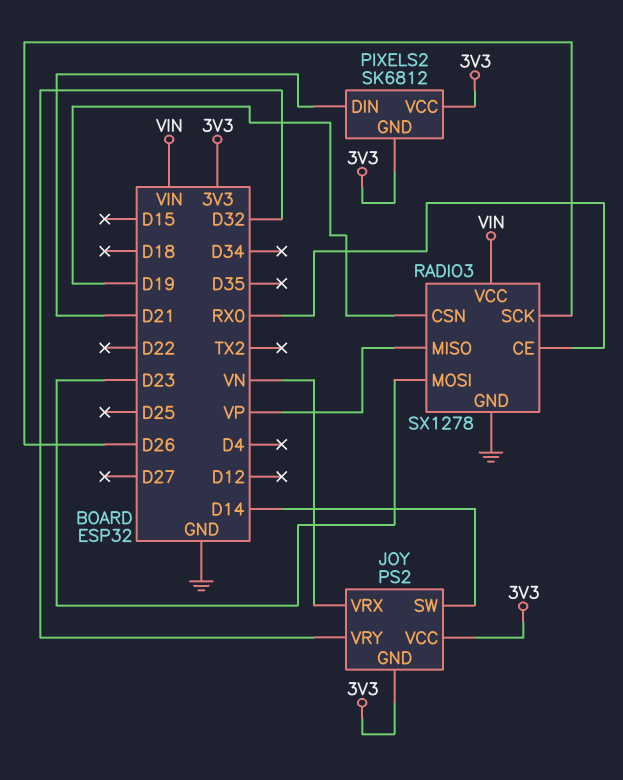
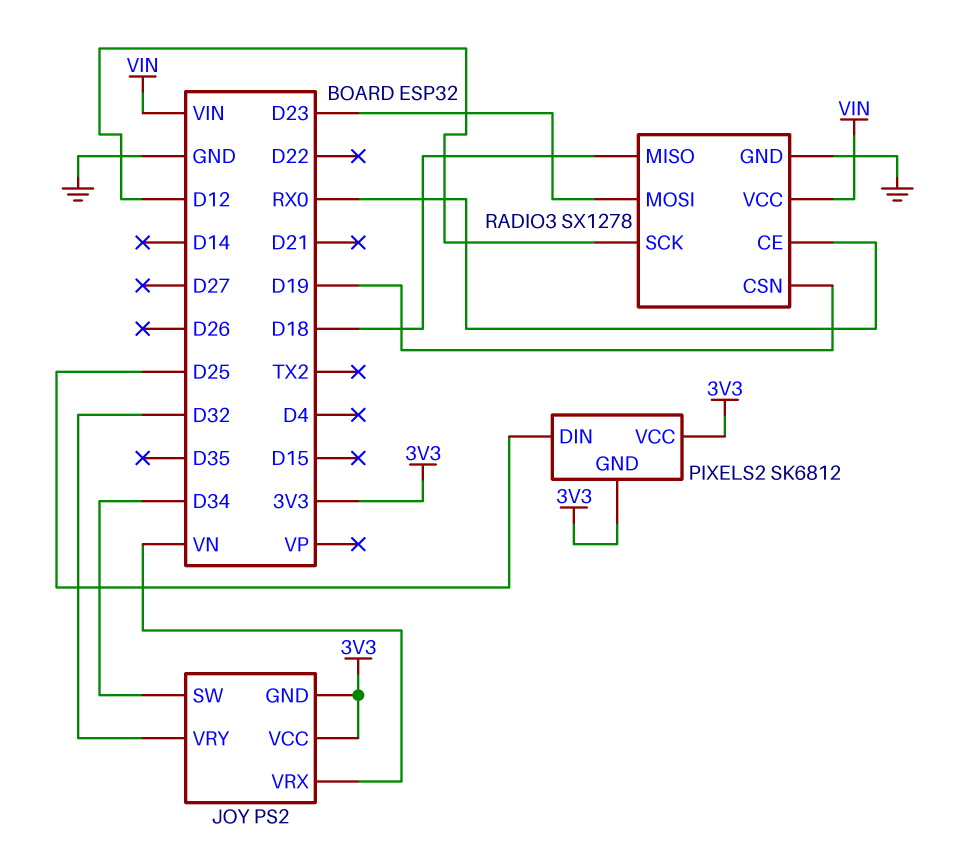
JOY pin SW: D14 -> D34
PIXELS2 pin DIN: D21 -> D25
RADIO3 pin MISO: VP -> D18
RADIO3 pin SCK: D26 -> D12

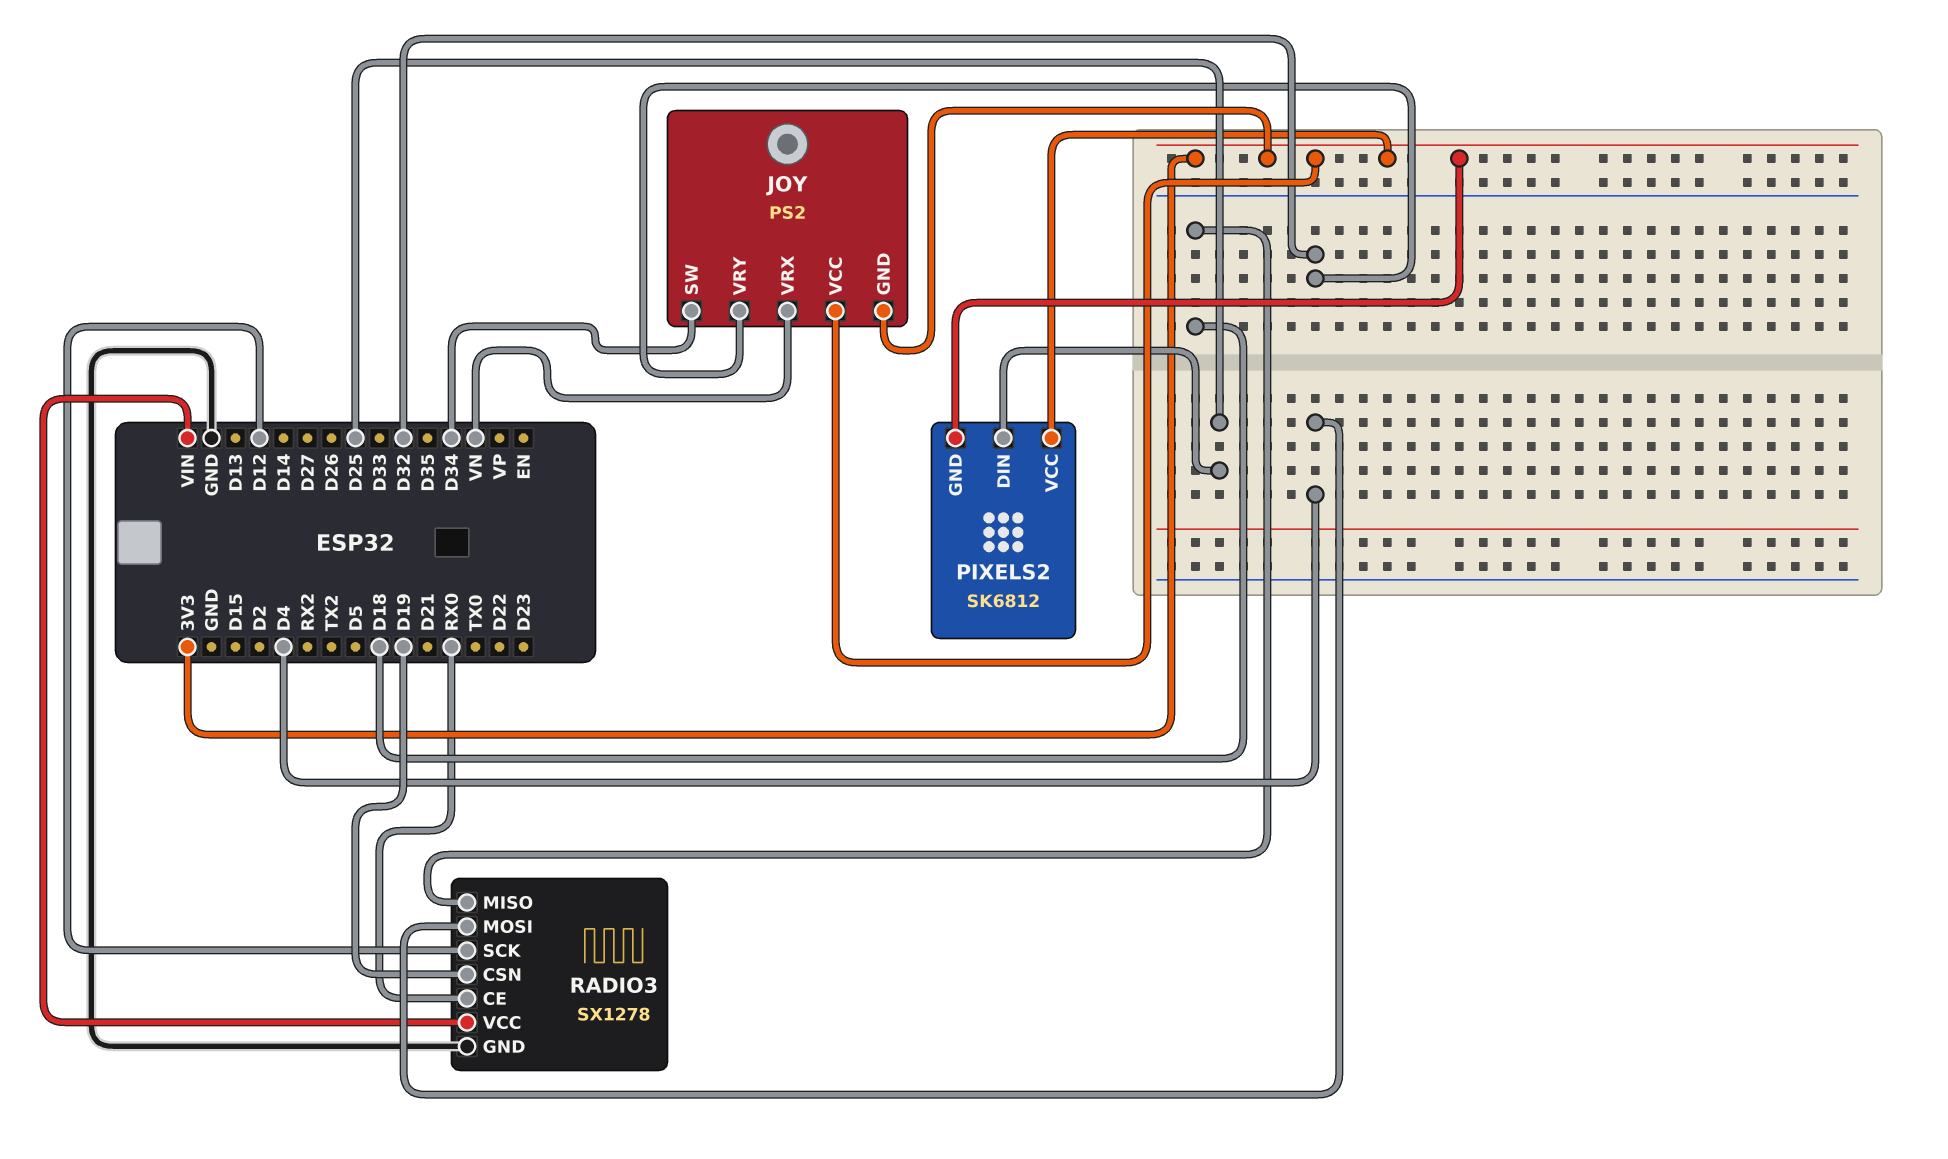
RADIO3 pin MOSI: D23 -> D4

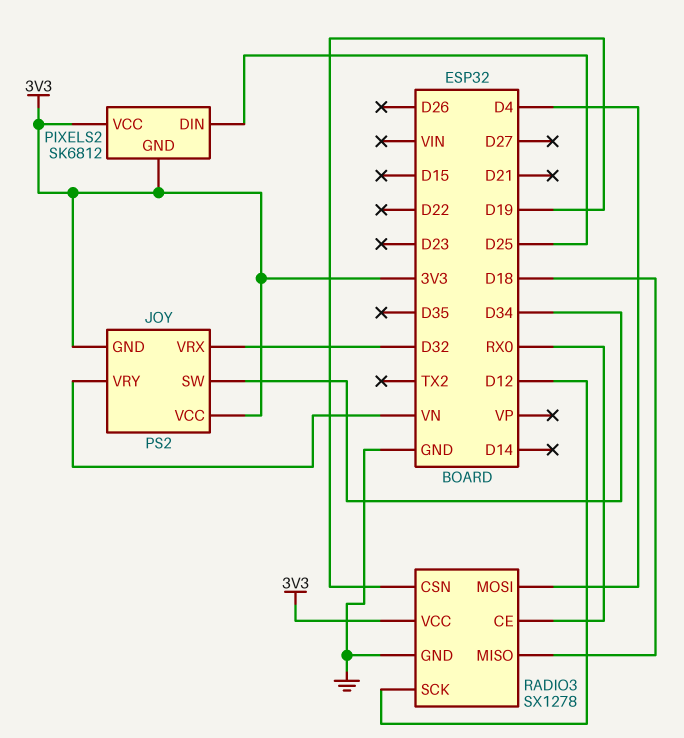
JOY pin VRX: VN -> D32
JOY pin VRY: D32 -> VN
RADIO3 pin VCC: VIN -> 3V3

